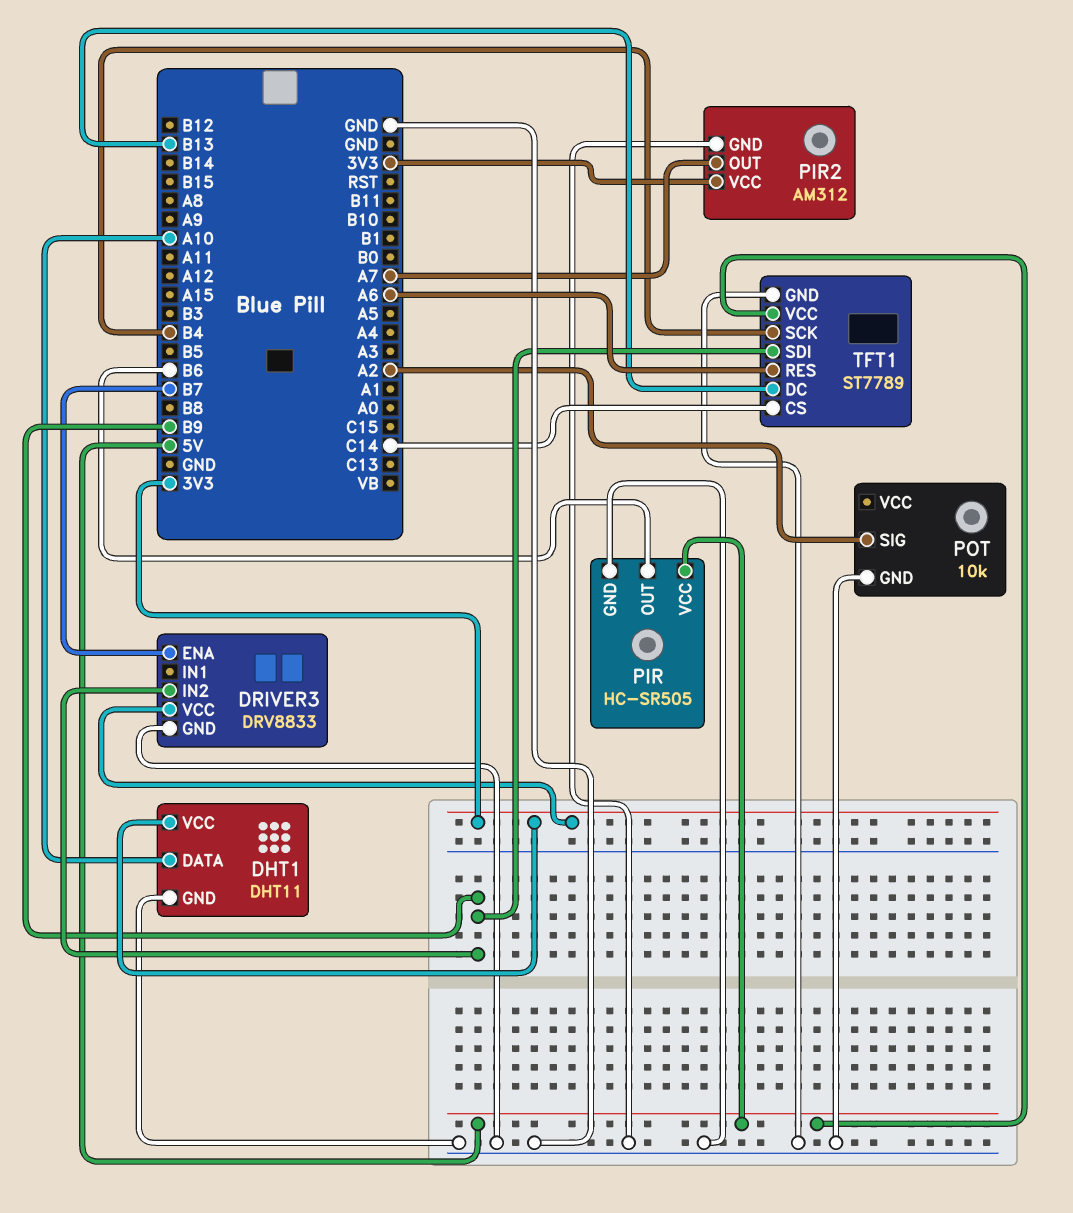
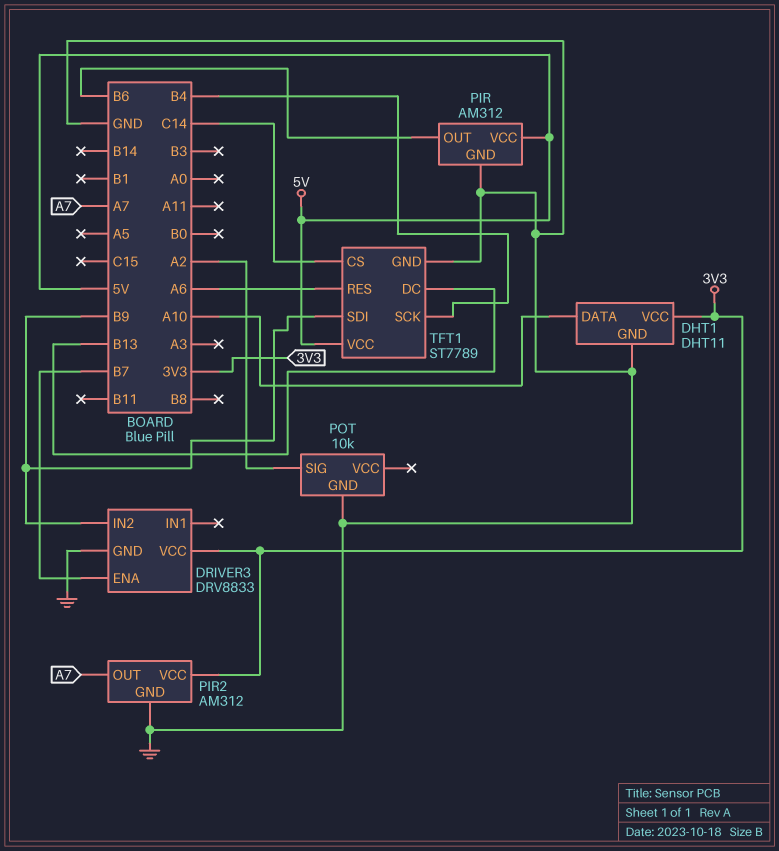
PIR: HC-SR505 -> AM312

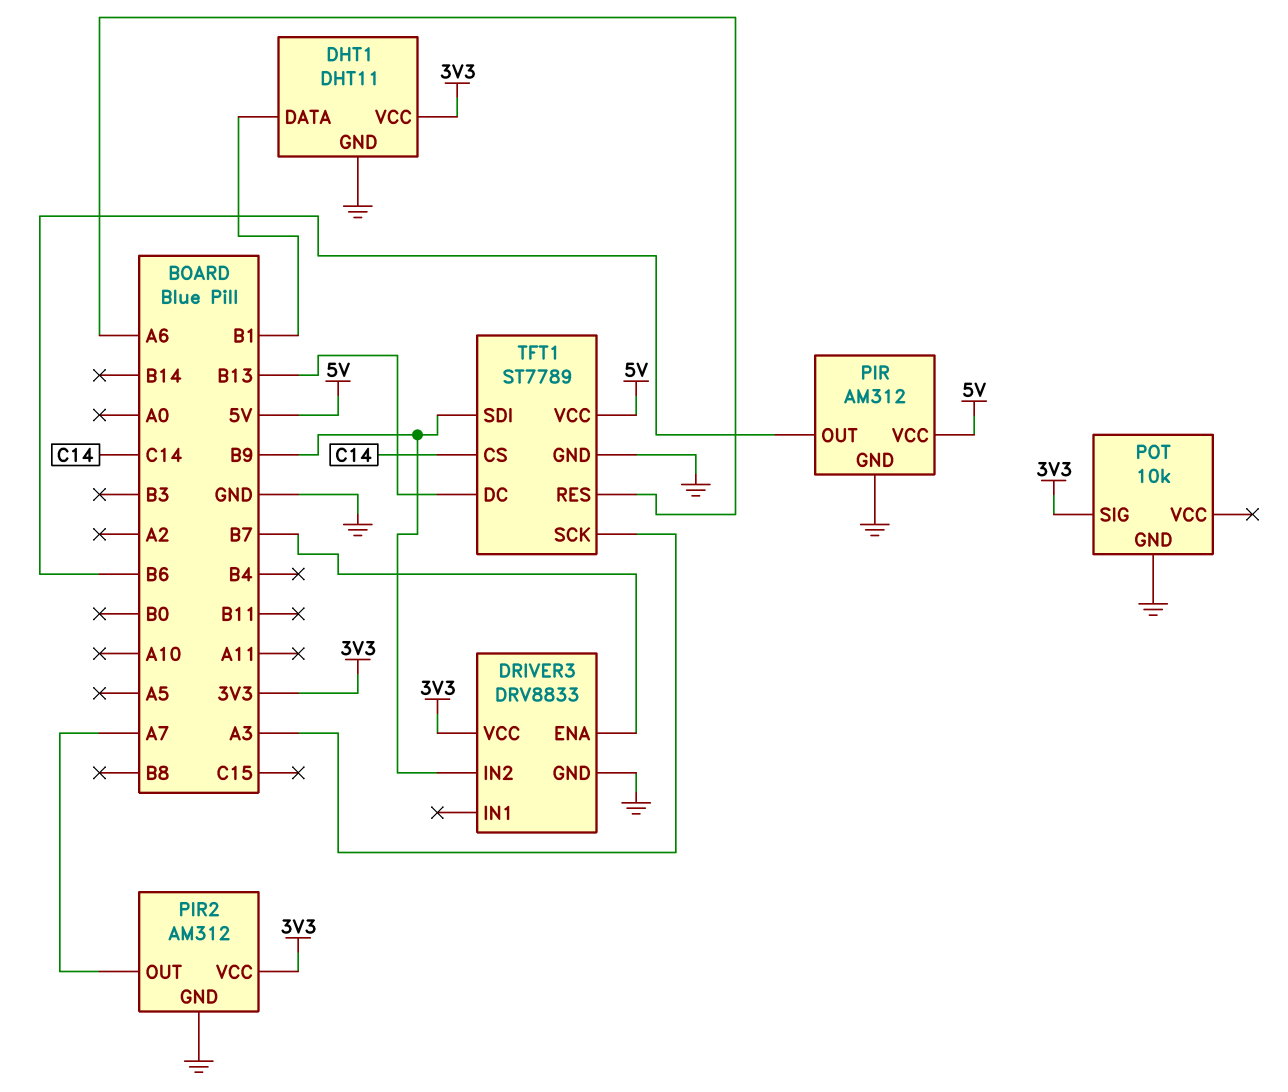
DHT1 pin DATA: A10 -> B1
POT pin SIG: A2 -> 3V3
TFT1 pin SCK: B4 -> A3

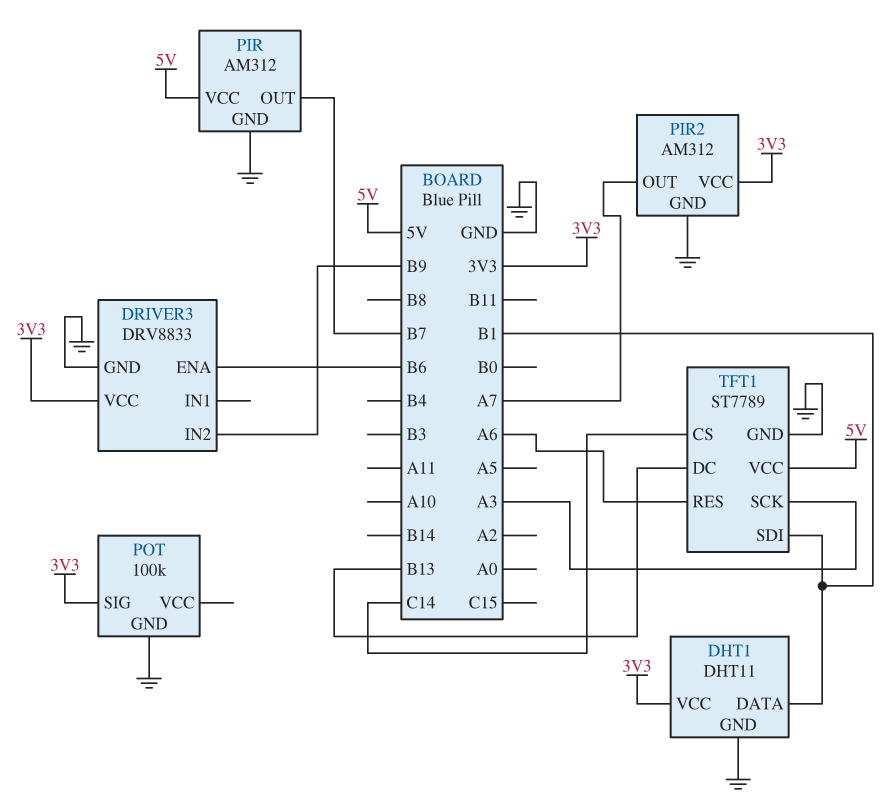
DRIVER3 pin ENA: B7 -> B6
PIR pin OUT: B6 -> B7
POT: 10k -> 100k
TFT1 pin SDI: B9 -> B1

